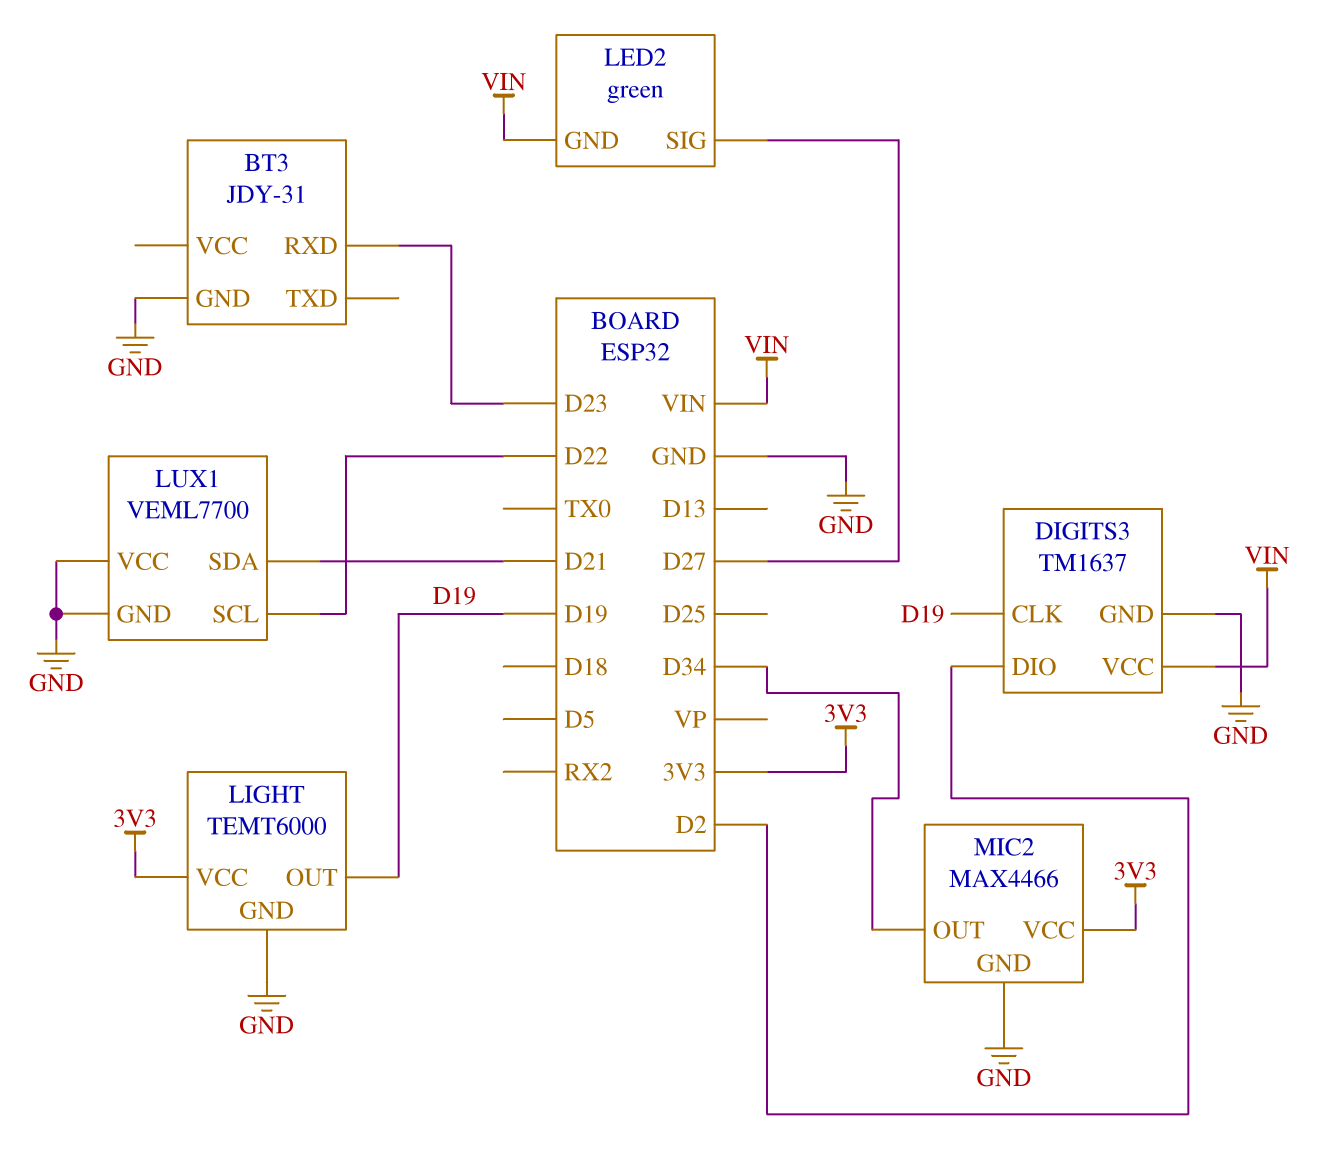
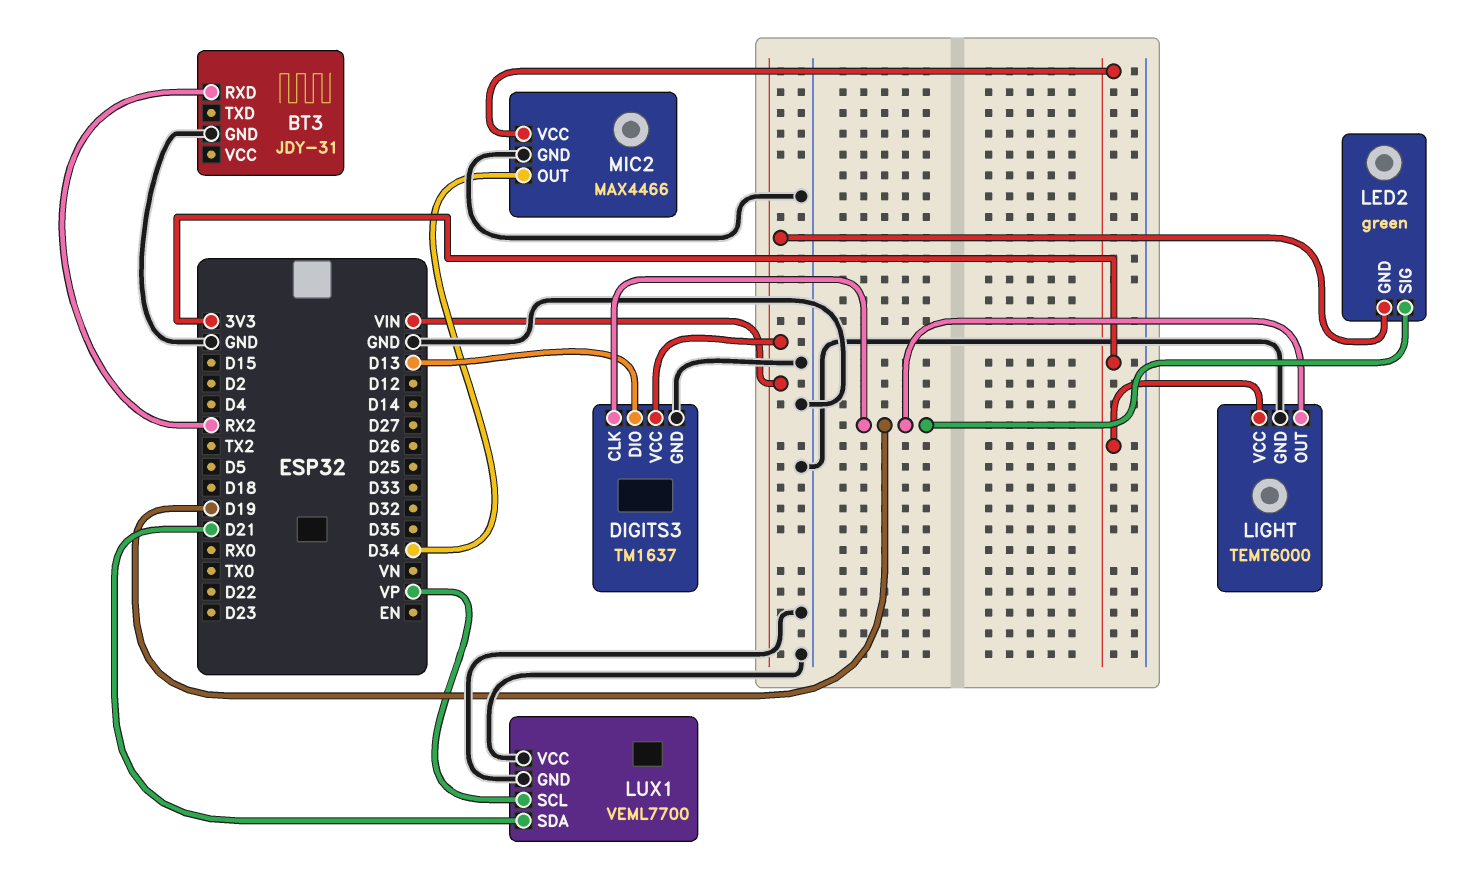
BT3 pin RXD: D23 -> RX2
DIGITS3 pin DIO: D2 -> D13
LED2 pin SIG: D27 -> D19
LUX1 pin SCL: D22 -> VP

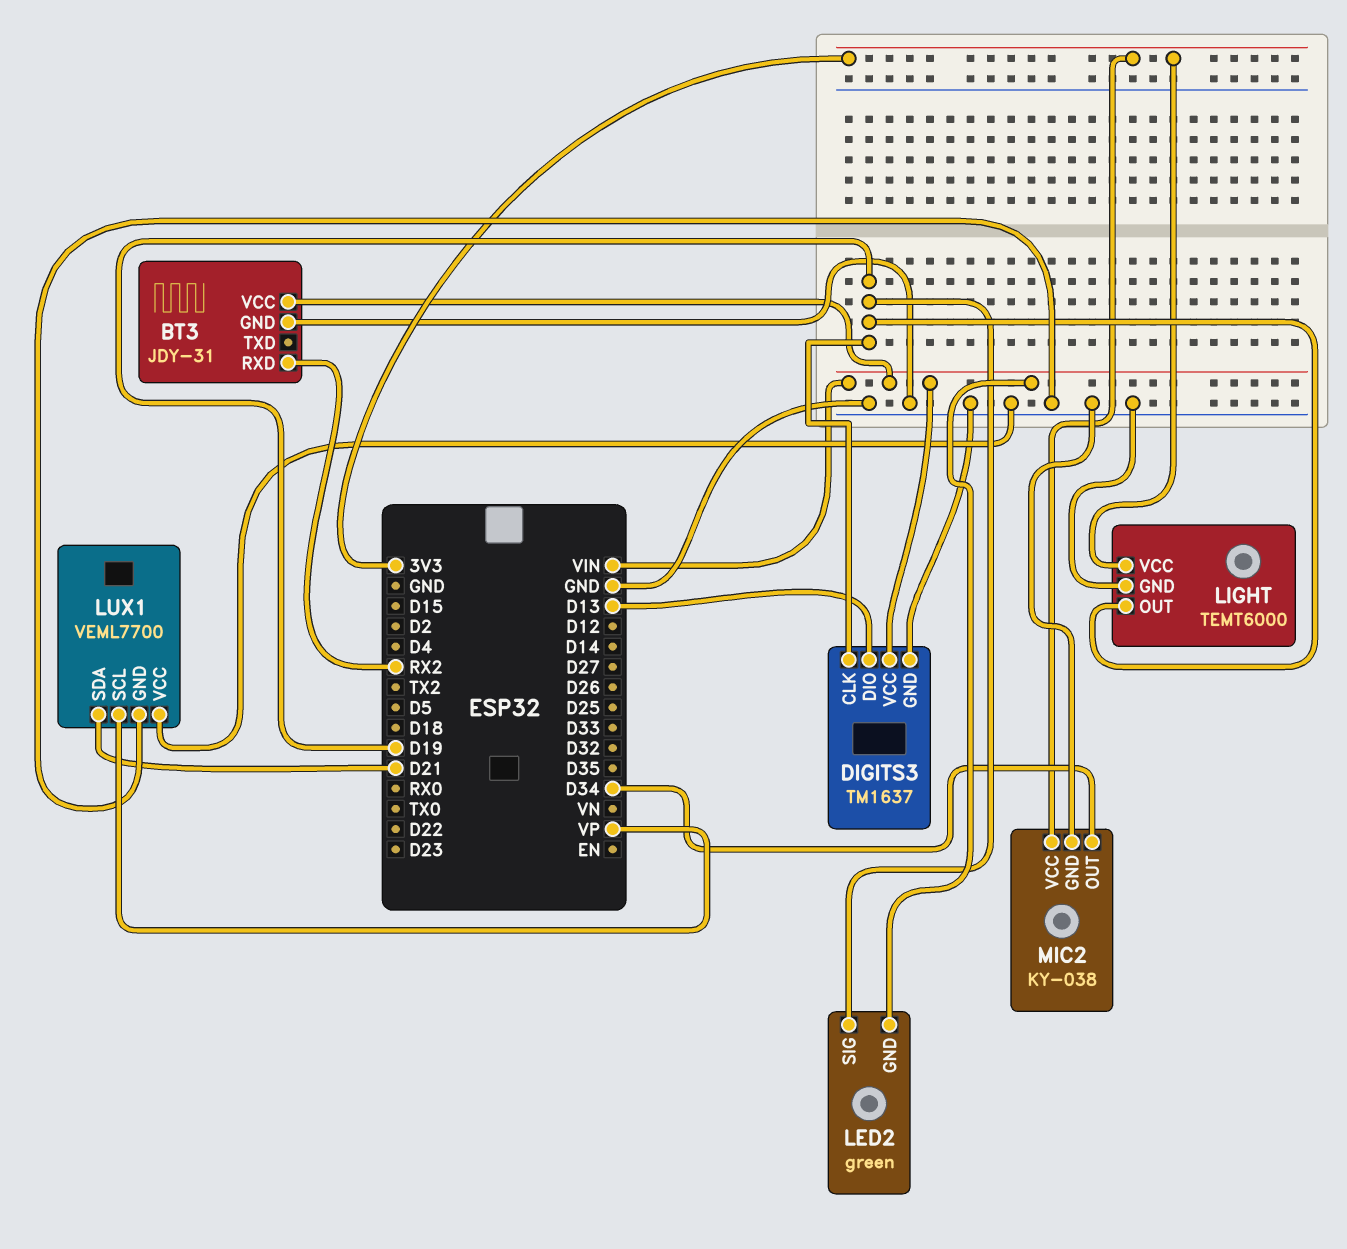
BT3 pin VCC: none -> VIN
MIC2: MAX4466 -> KY-038

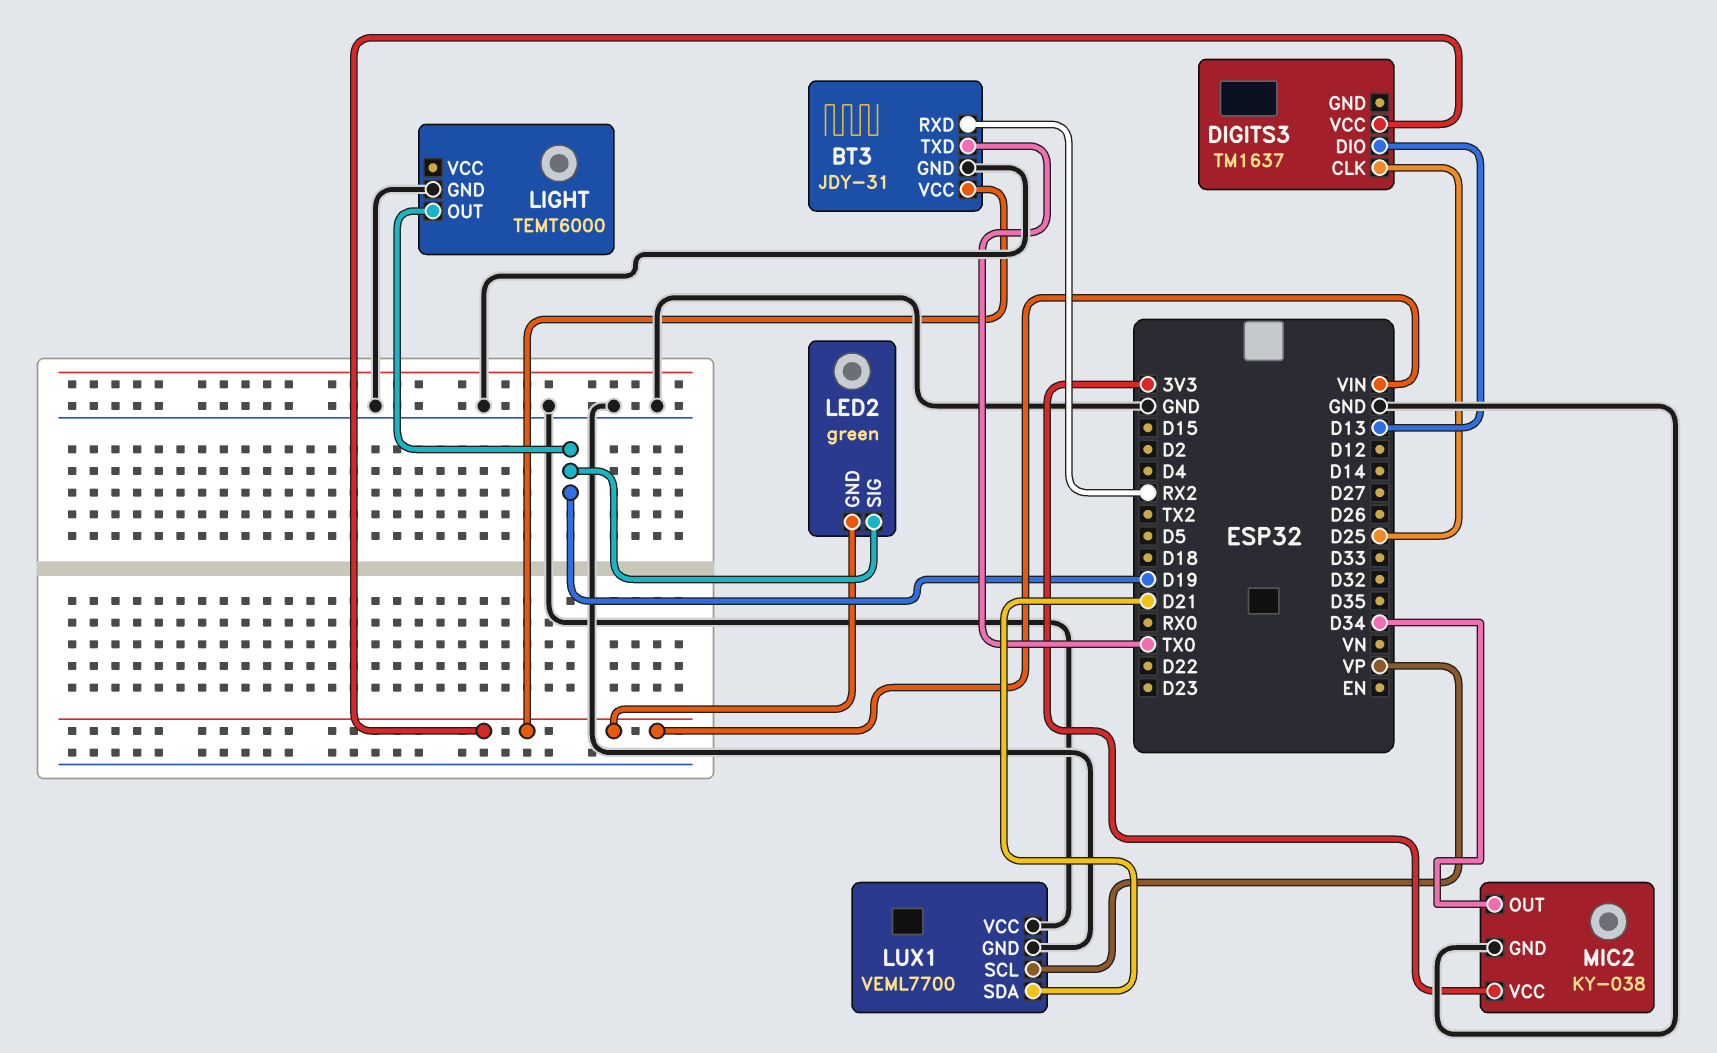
BT3 pin TXD: none -> TX0
DIGITS3 pin CLK: D19 -> D25
DIGITS3 pin GND: GND -> none
LIGHT pin VCC: 3V3 -> none

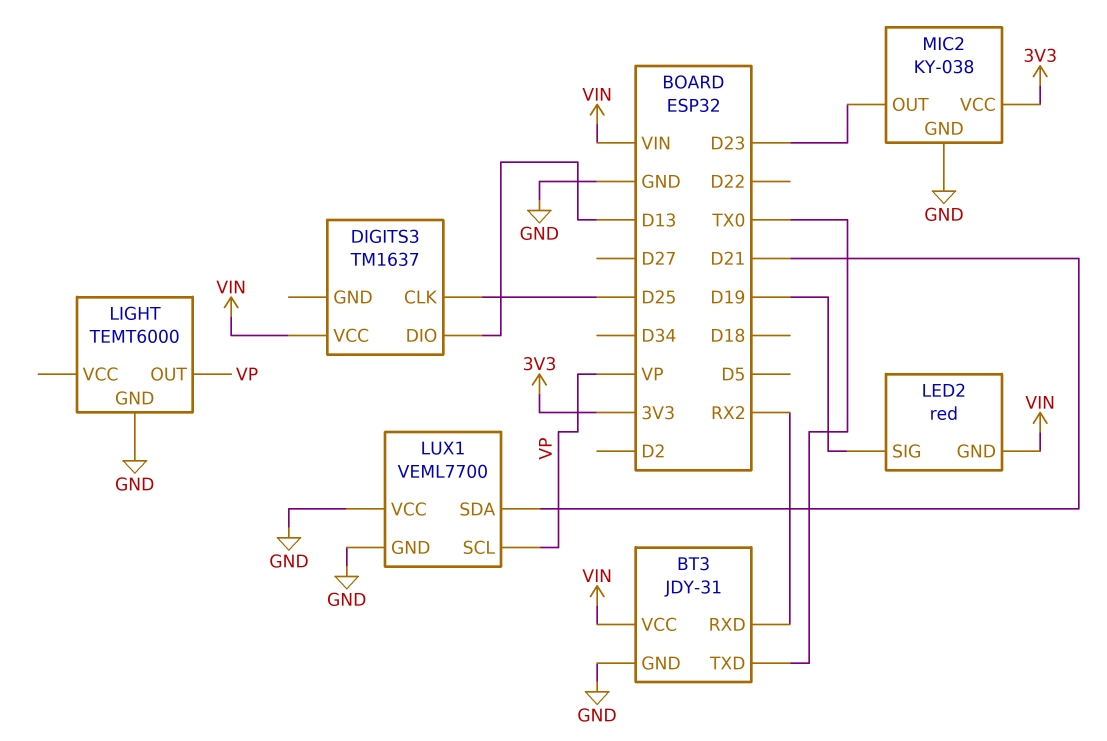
LED2: green -> red
LIGHT pin OUT: D19 -> VP
MIC2 pin OUT: D34 -> D23

